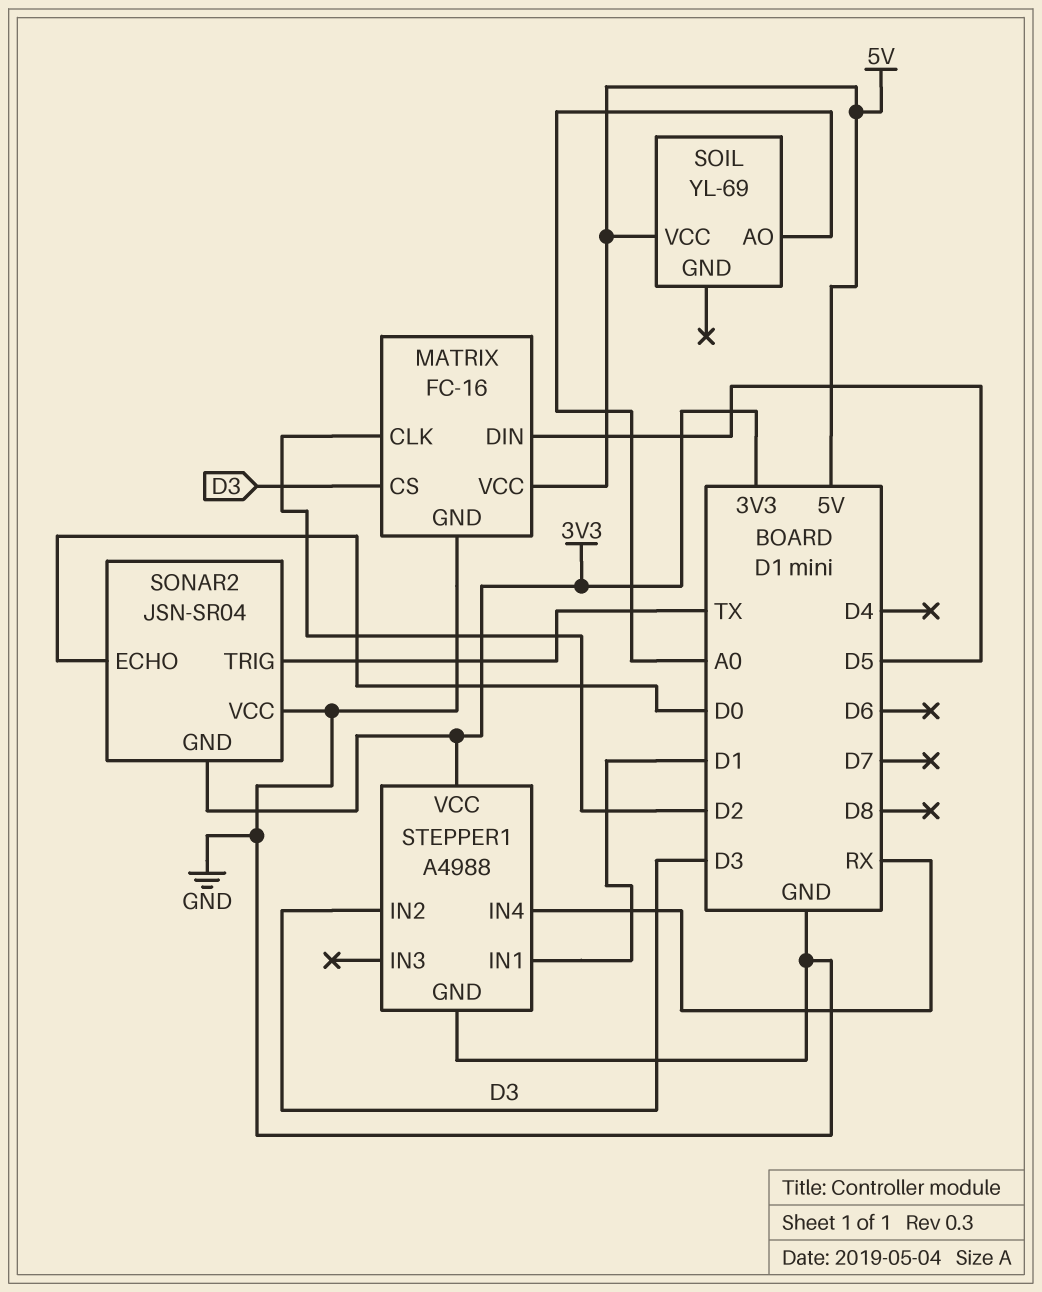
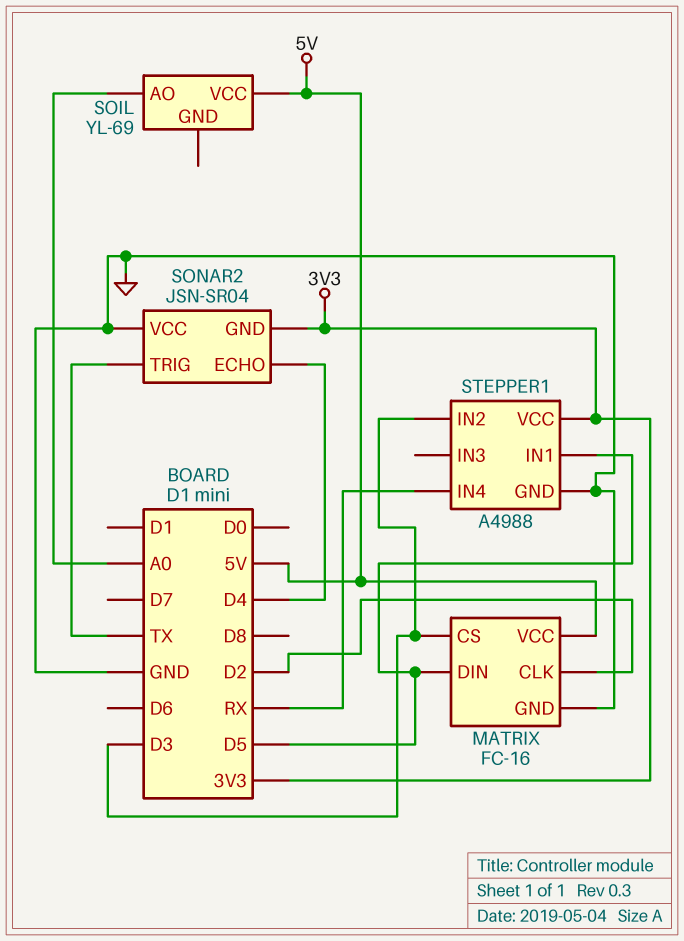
SONAR2 pin ECHO: D0 -> D4
STEPPER1 pin IN1: D1 -> D5

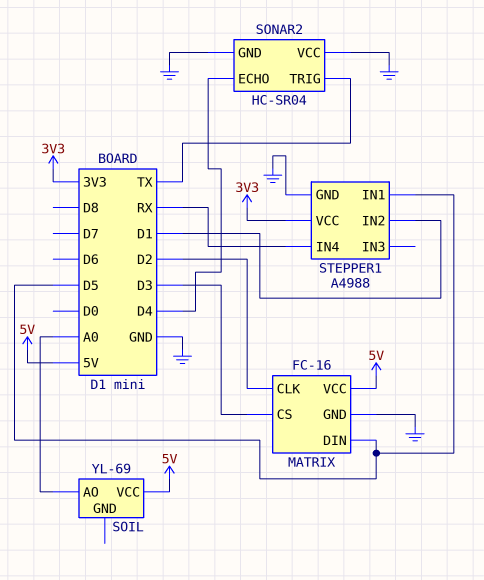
SONAR2: JSN-SR04 -> HC-SR04
SONAR2 pin GND: 3V3 -> GND
STEPPER1 pin IN2: D3 -> D1

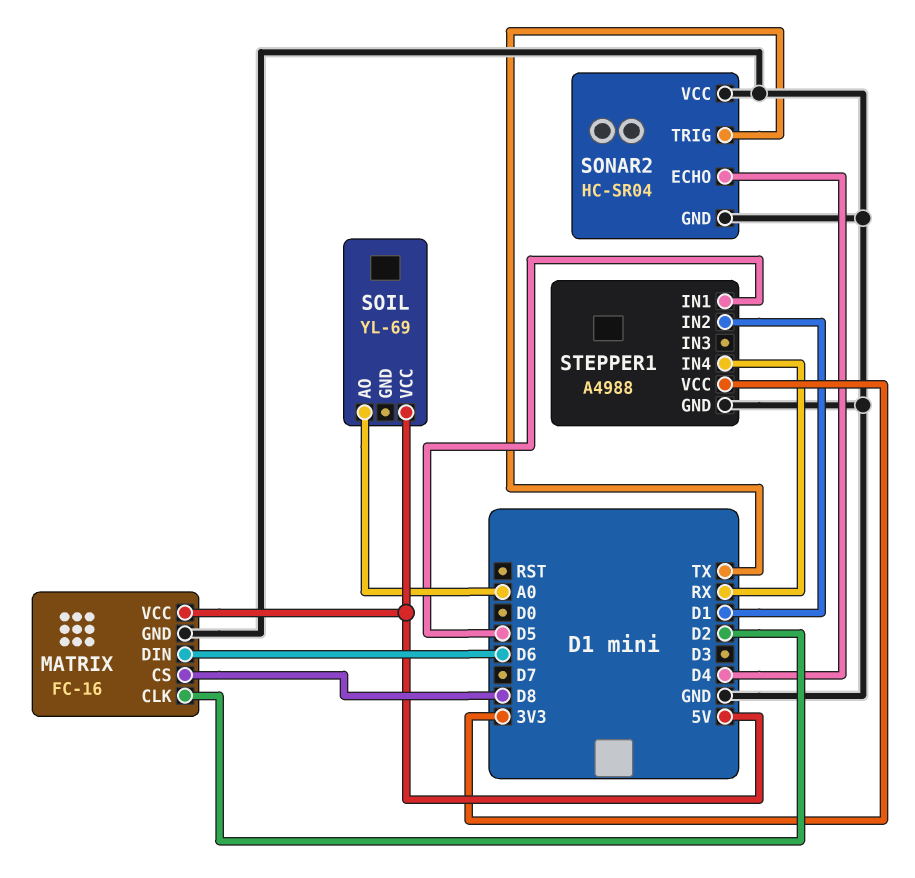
MATRIX pin CS: D3 -> D8
MATRIX pin DIN: D5 -> D6

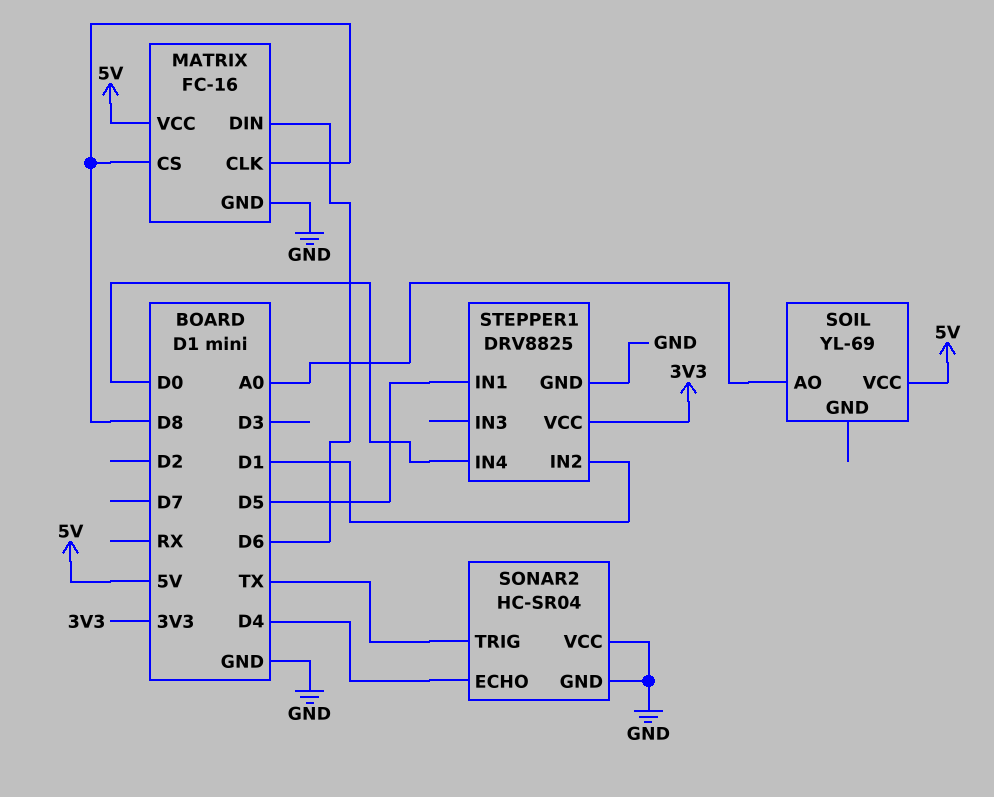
MATRIX pin CLK: D2 -> D8
STEPPER1: A4988 -> DRV8825
STEPPER1 pin IN4: RX -> D0

